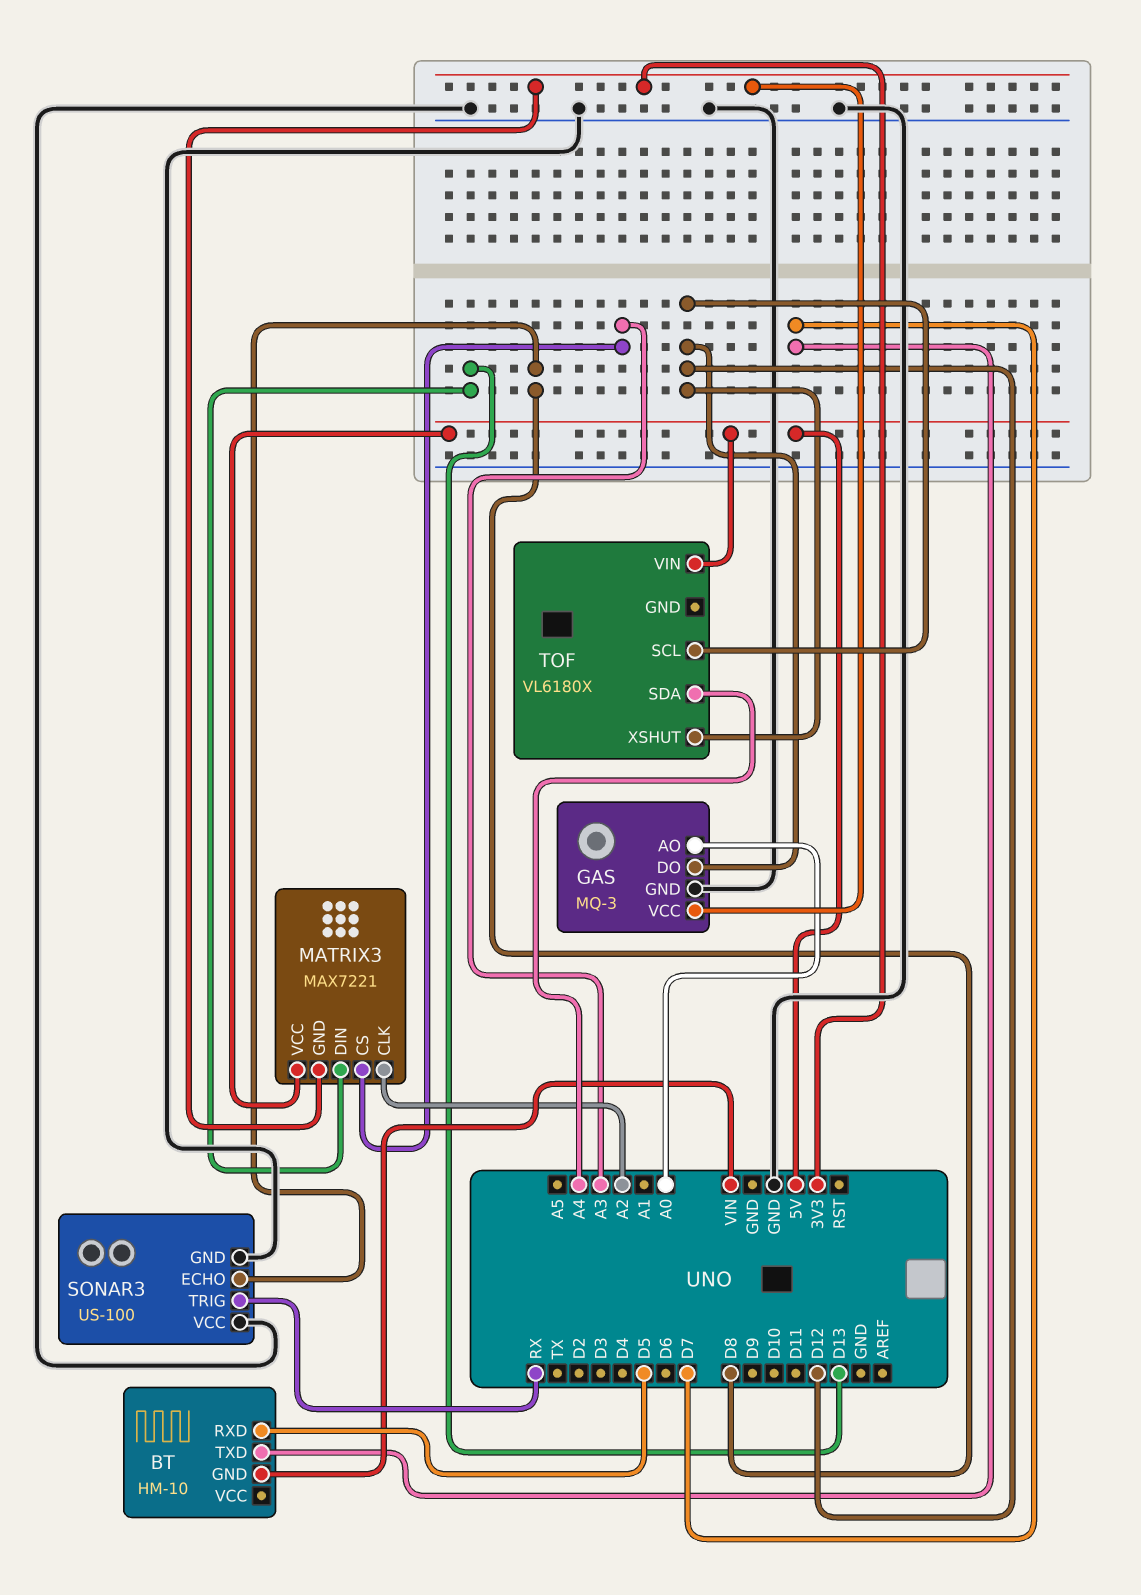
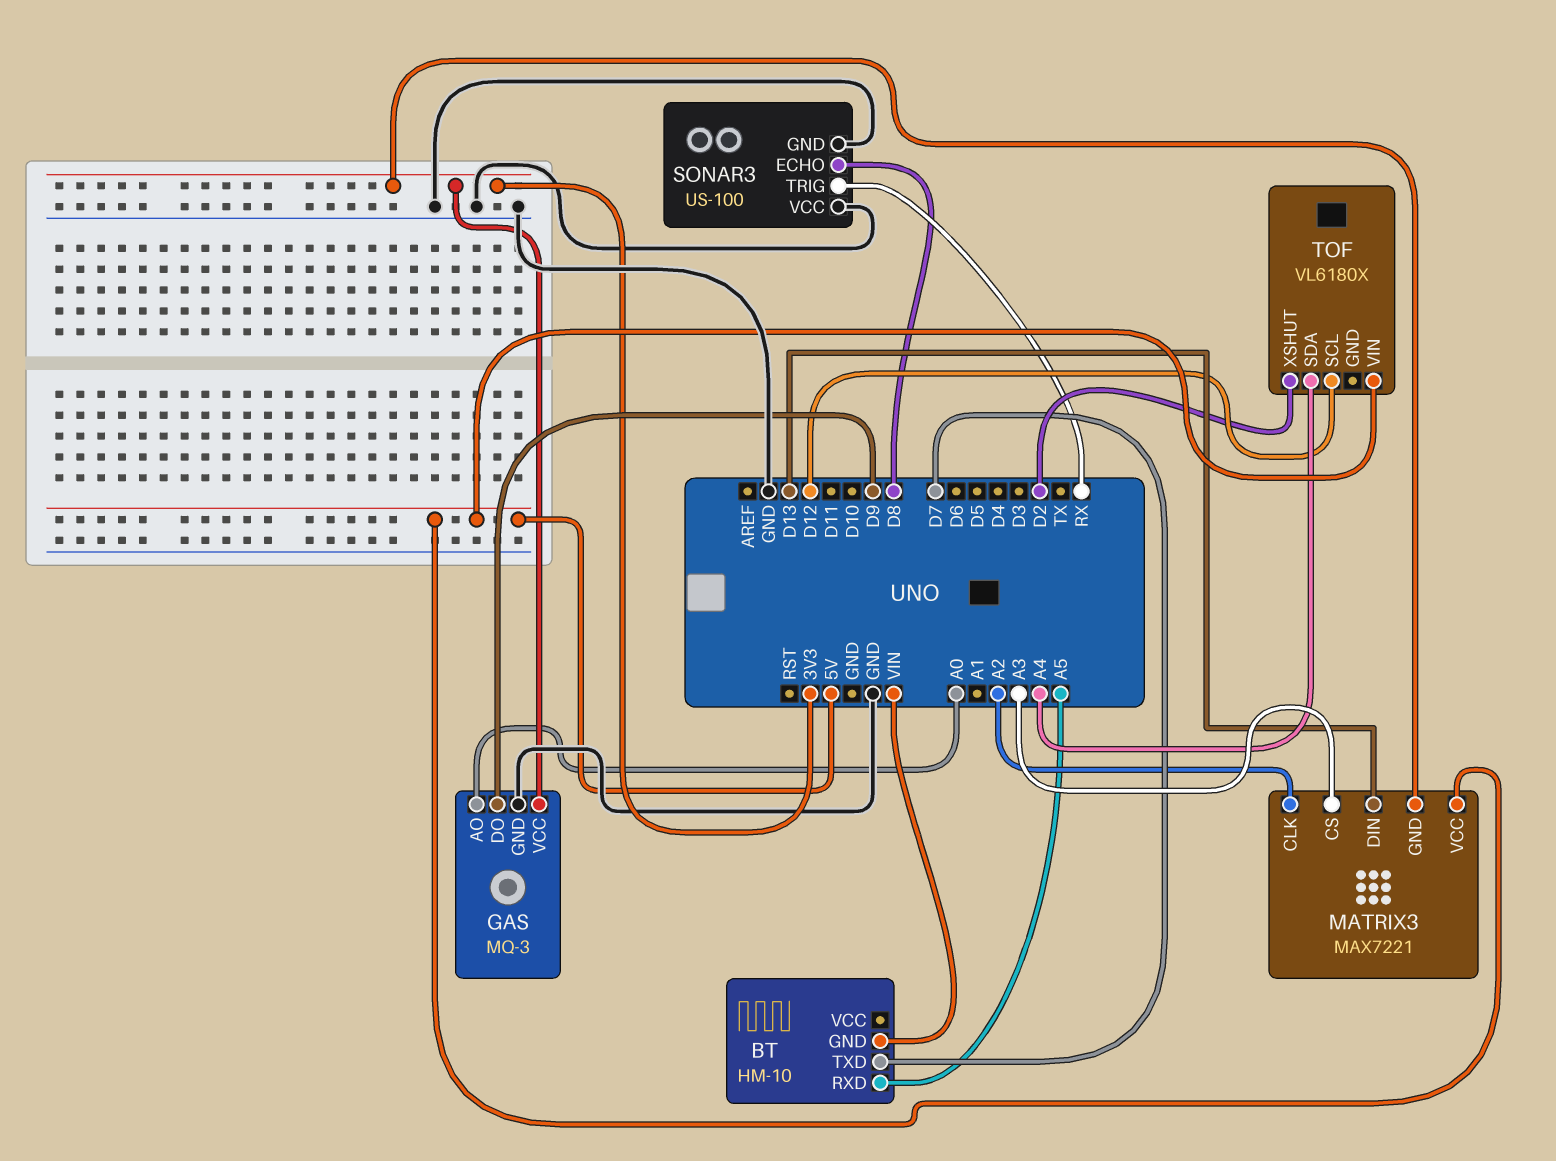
BT pin RXD: D5 -> A5
GAS pin DO: D12 -> D9
TOF pin XSHUT: D12 -> D2

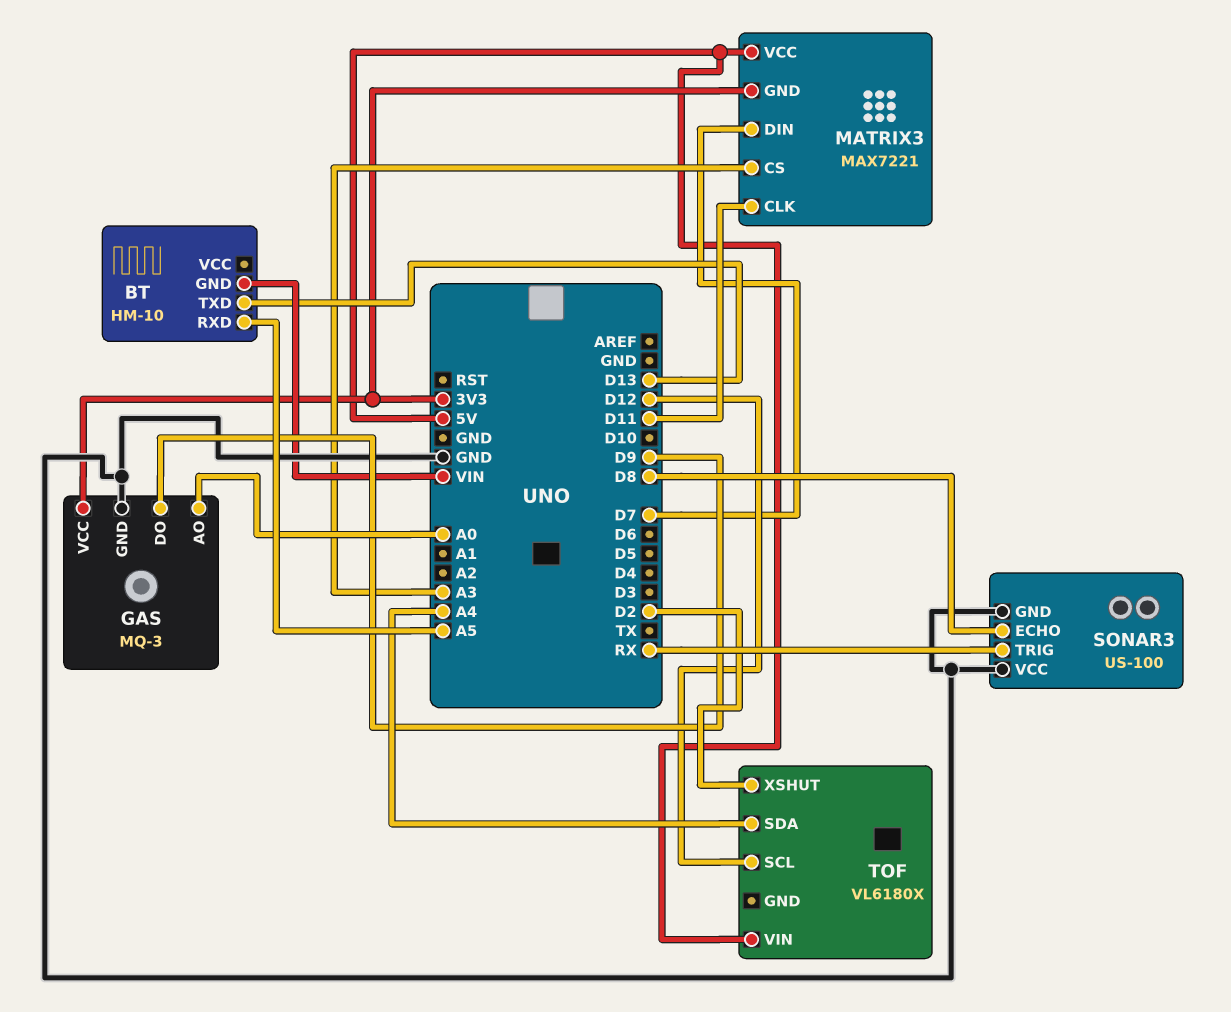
BT pin TXD: D7 -> D13
MATRIX3 pin CLK: A2 -> D11
MATRIX3 pin DIN: D13 -> D7

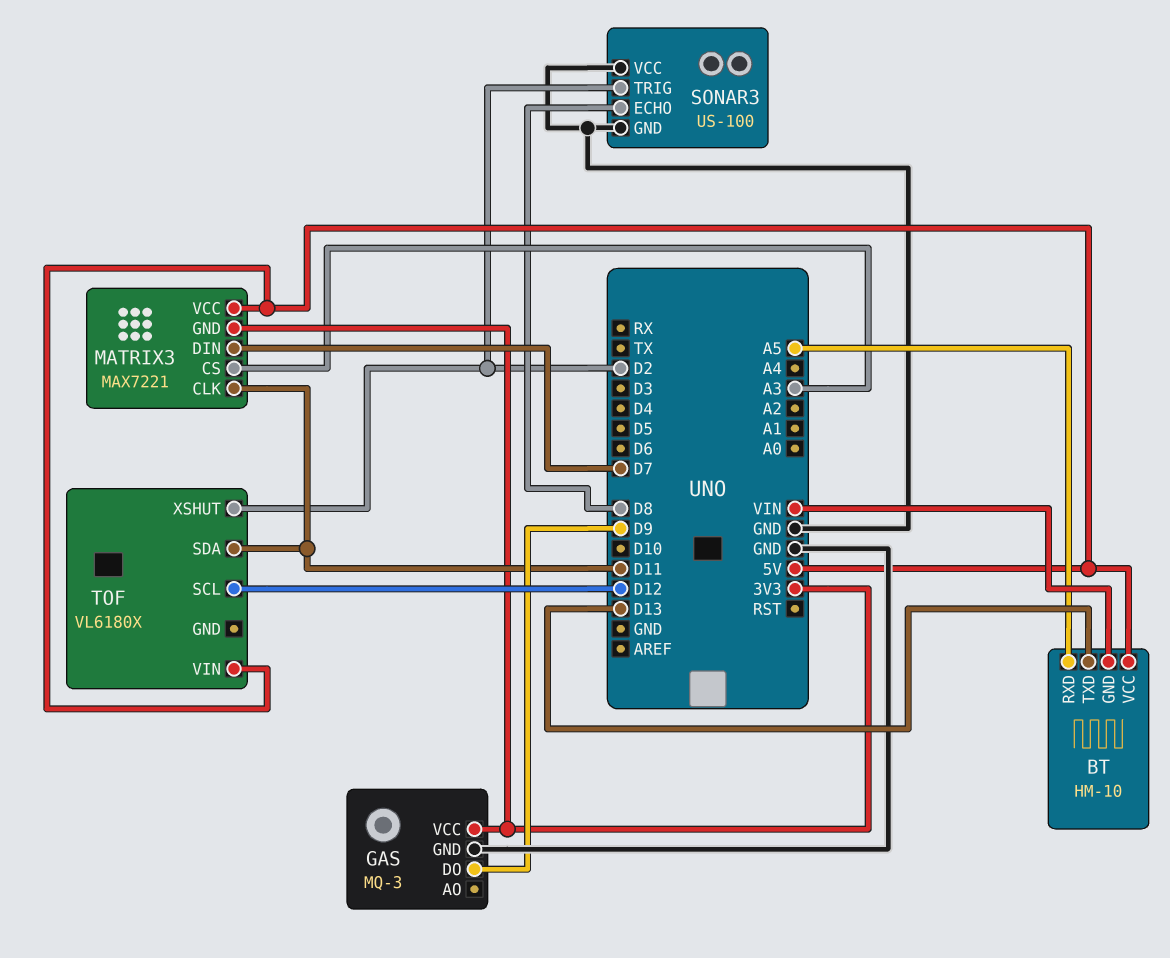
BT pin VCC: none -> 5V
GAS pin AO: A0 -> none
SONAR3 pin TRIG: RX -> D2
TOF pin SDA: A4 -> D11

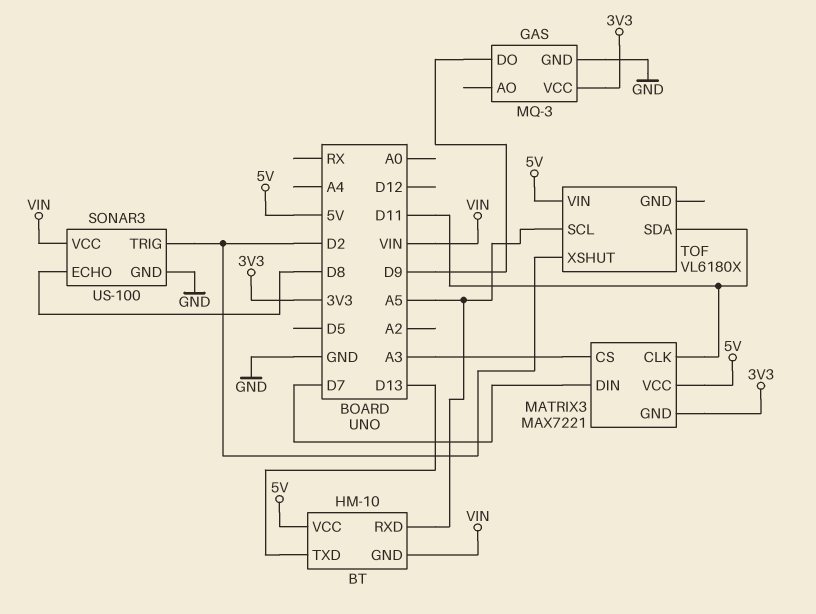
SONAR3 pin VCC: GND -> VIN
TOF pin SCL: D12 -> A5

